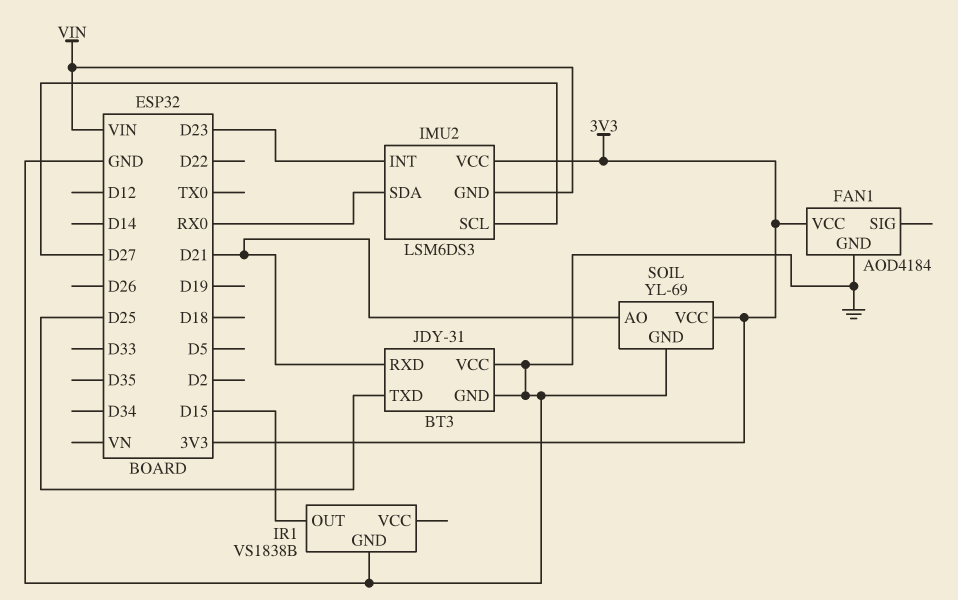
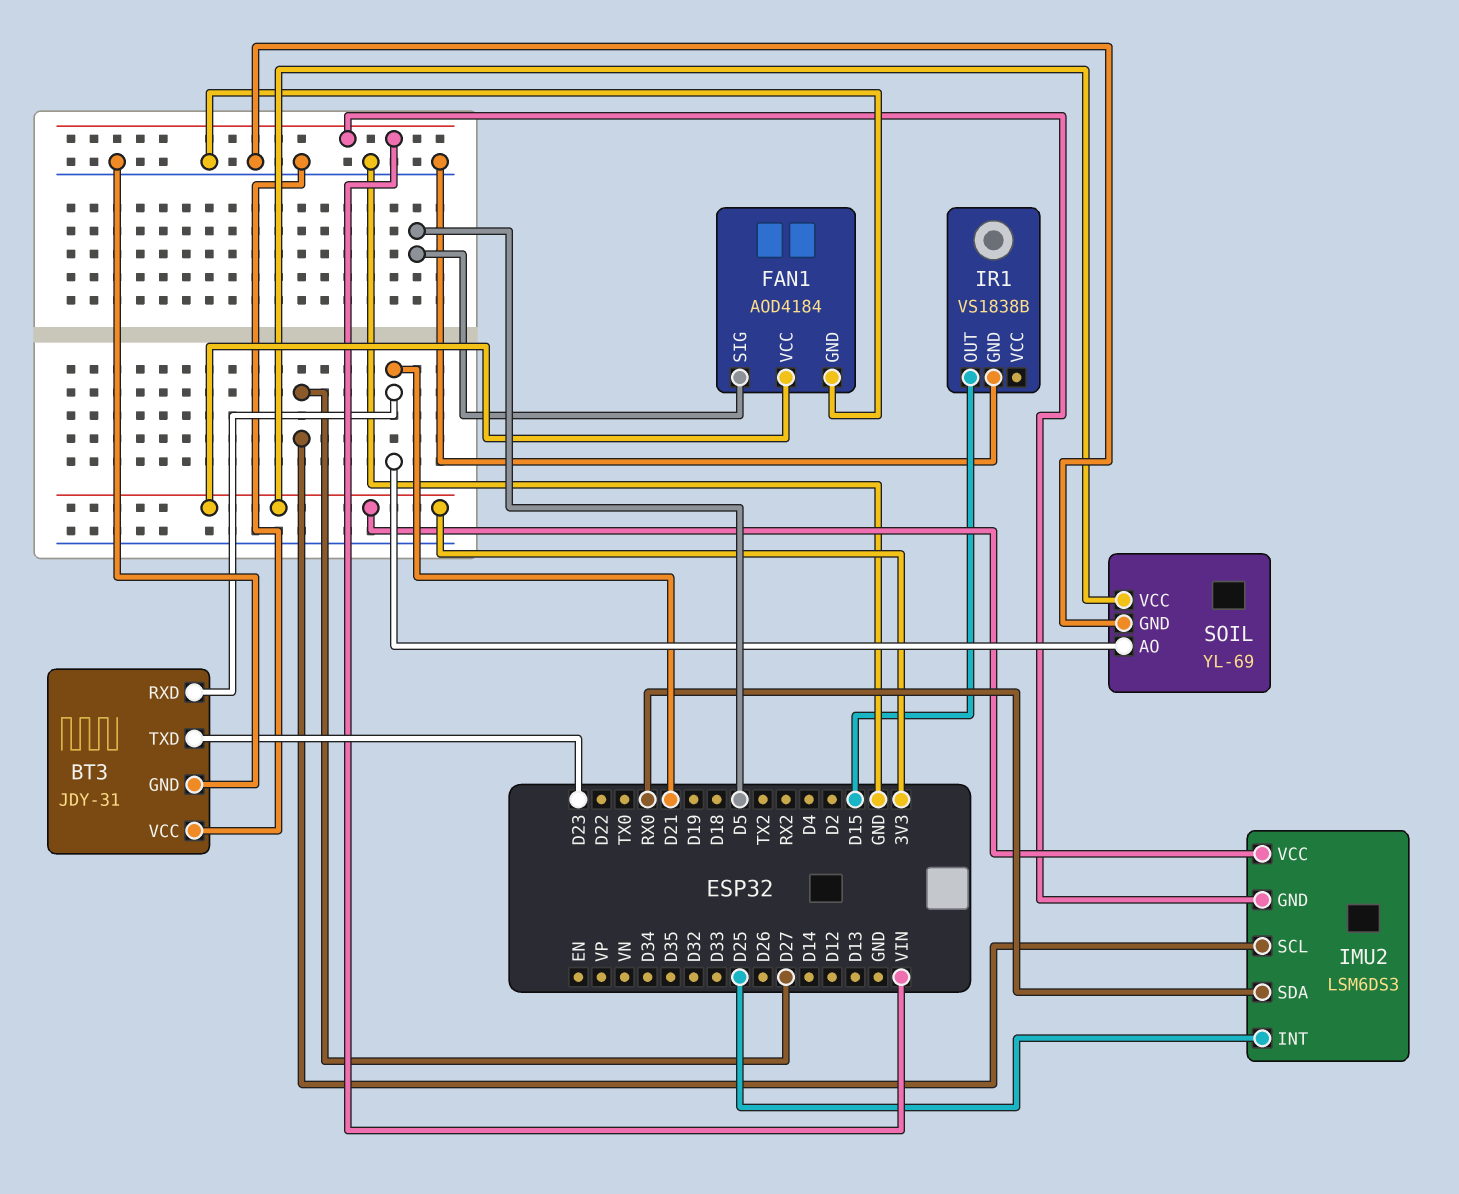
BT3 pin TXD: D25 -> D23
FAN1 pin SIG: none -> D5
IMU2 pin INT: D23 -> D25

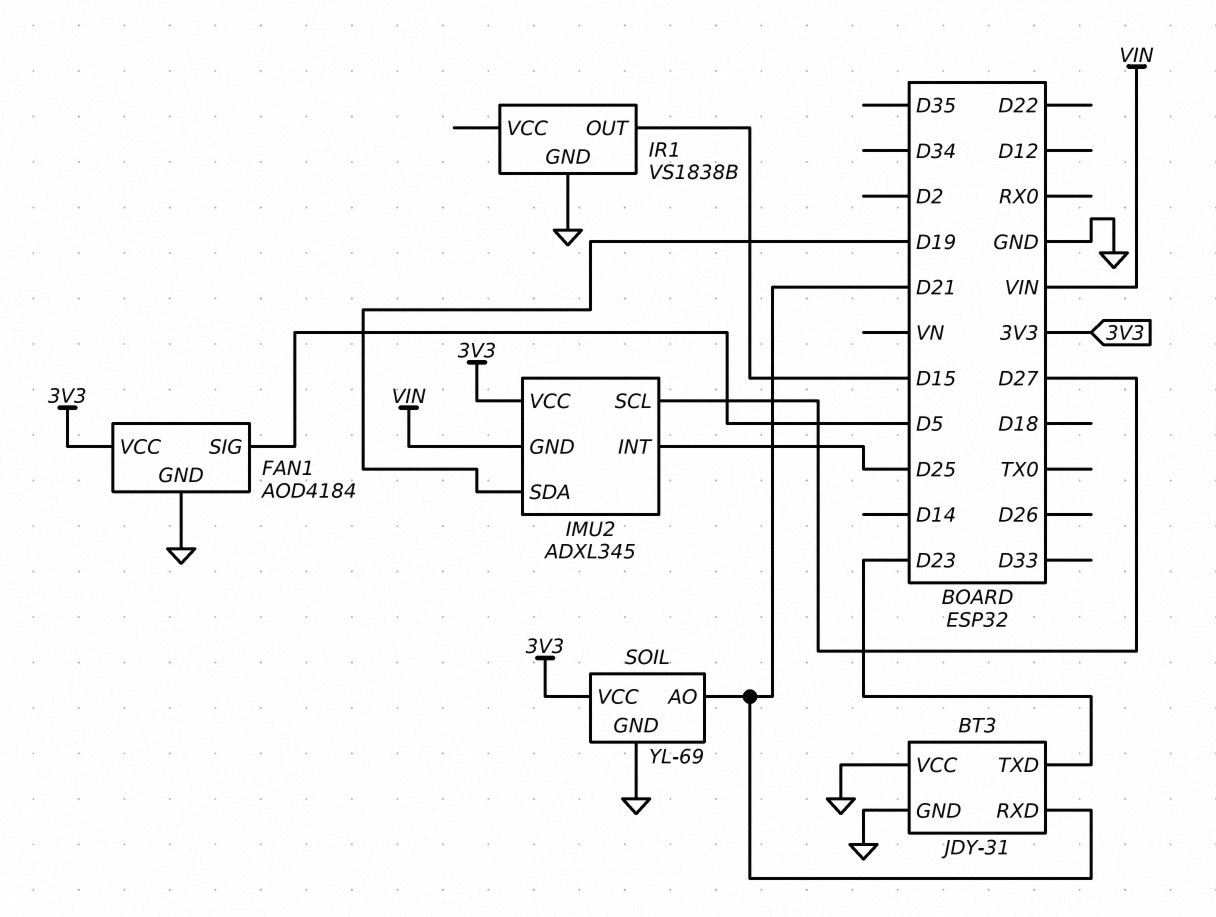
IMU2: LSM6DS3 -> ADXL345
IMU2 pin SDA: RX0 -> D19

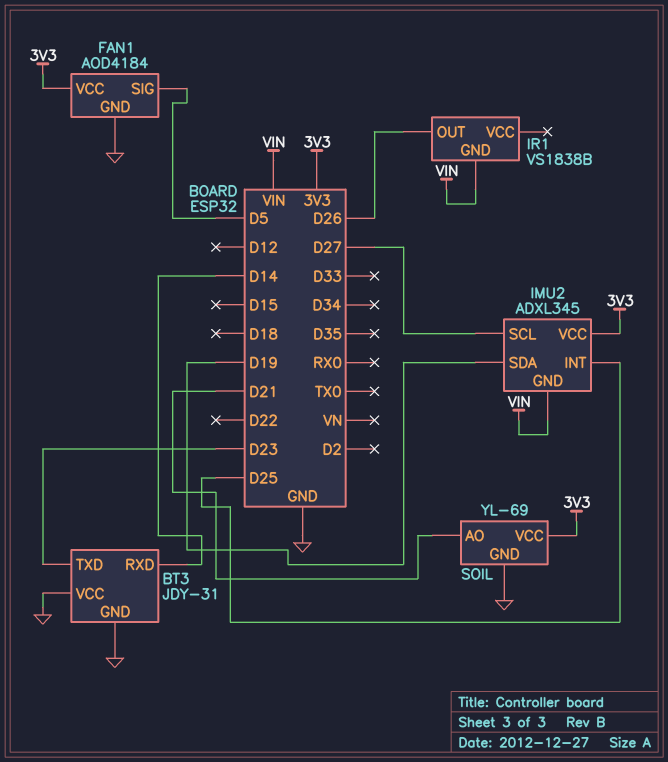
BT3 pin RXD: D21 -> D14
IR1 pin GND: GND -> VIN
IR1 pin OUT: D15 -> D26

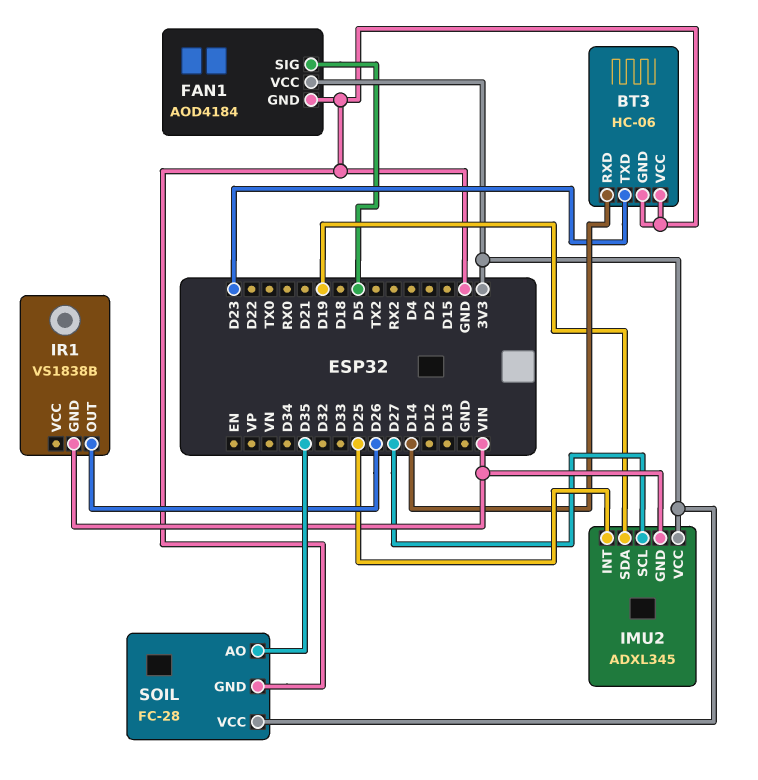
BT3: JDY-31 -> HC-06
SOIL: YL-69 -> FC-28
SOIL pin AO: D21 -> D35

